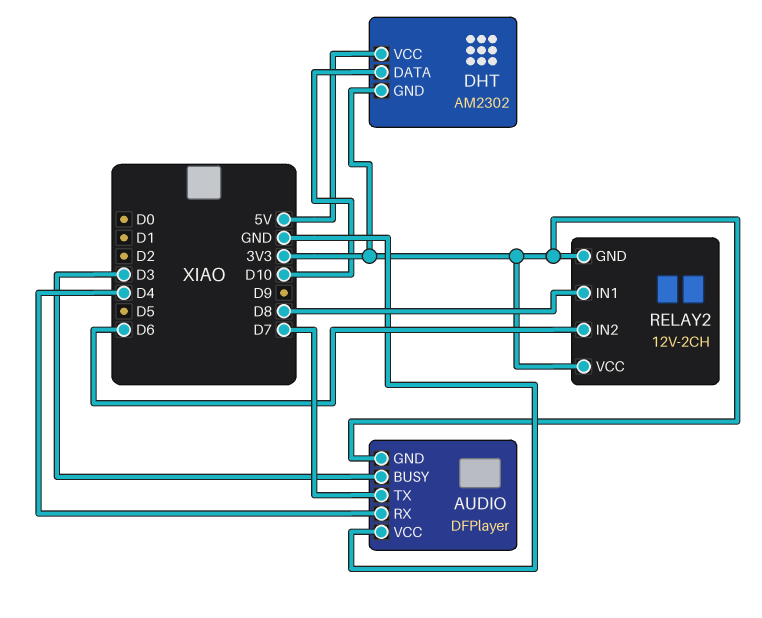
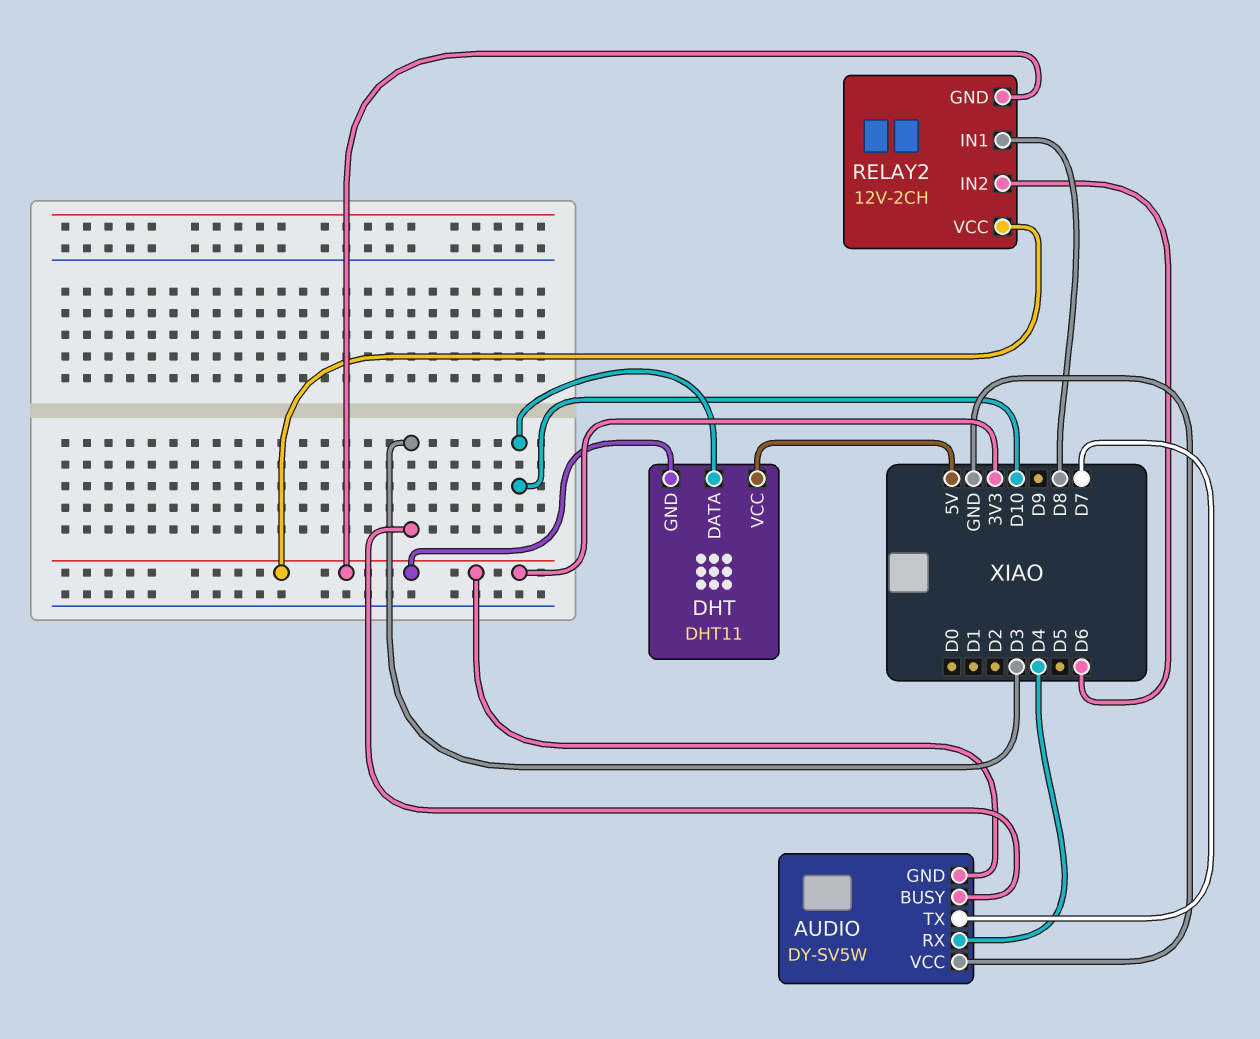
AUDIO: DFPlayer -> DY-SV5W
DHT: AM2302 -> DHT11

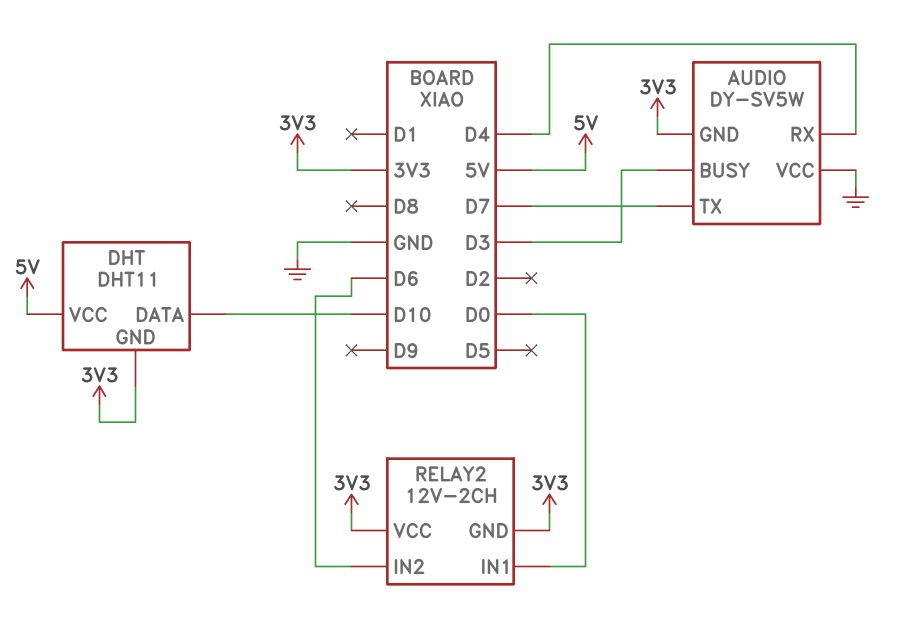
RELAY2 pin IN1: D8 -> D0

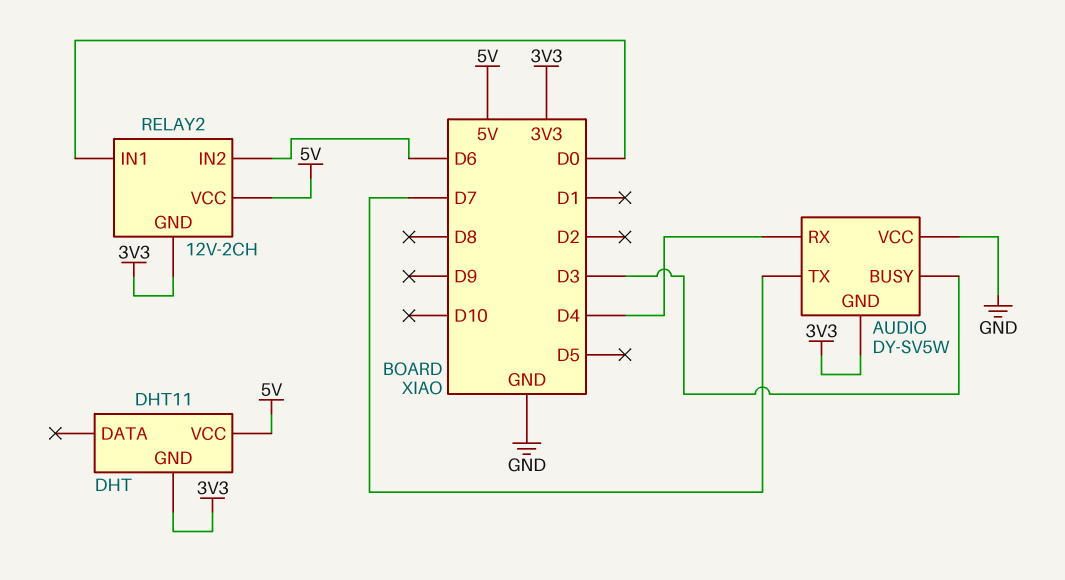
DHT pin DATA: D10 -> none
RELAY2 pin VCC: 3V3 -> 5V

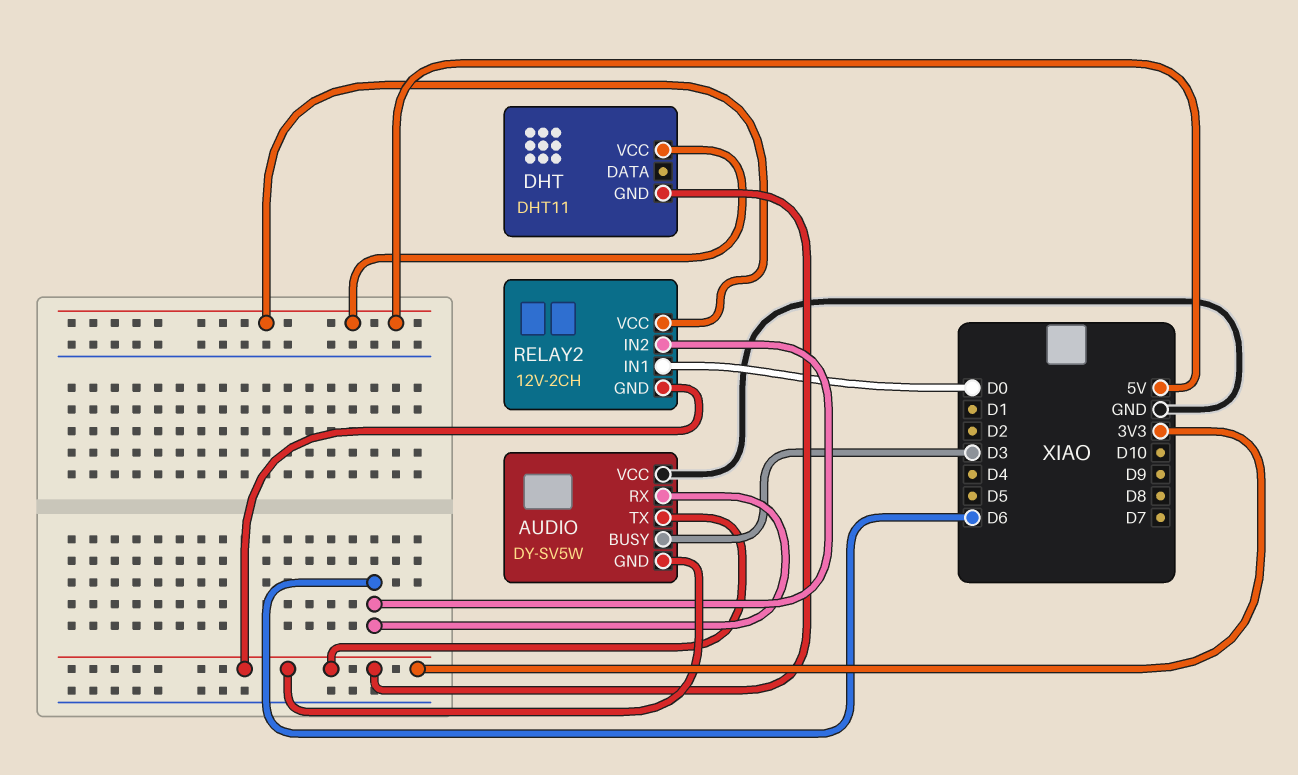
AUDIO pin RX: D4 -> D6
AUDIO pin TX: D7 -> 3V3

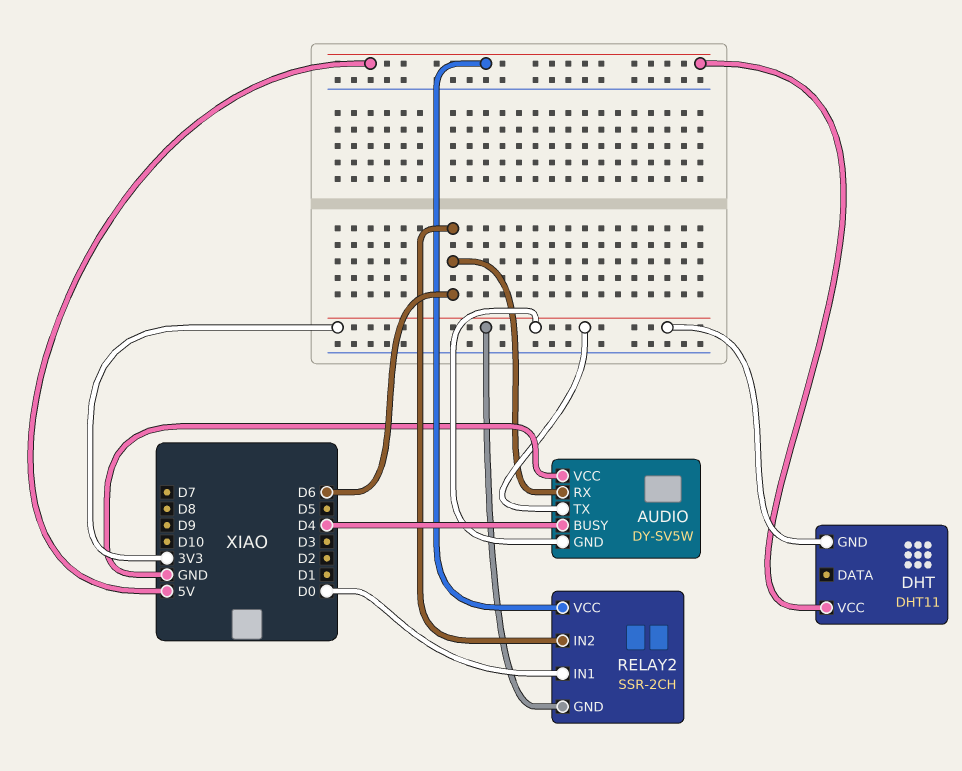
AUDIO pin BUSY: D3 -> D4
RELAY2: 12V-2CH -> SSR-2CH

